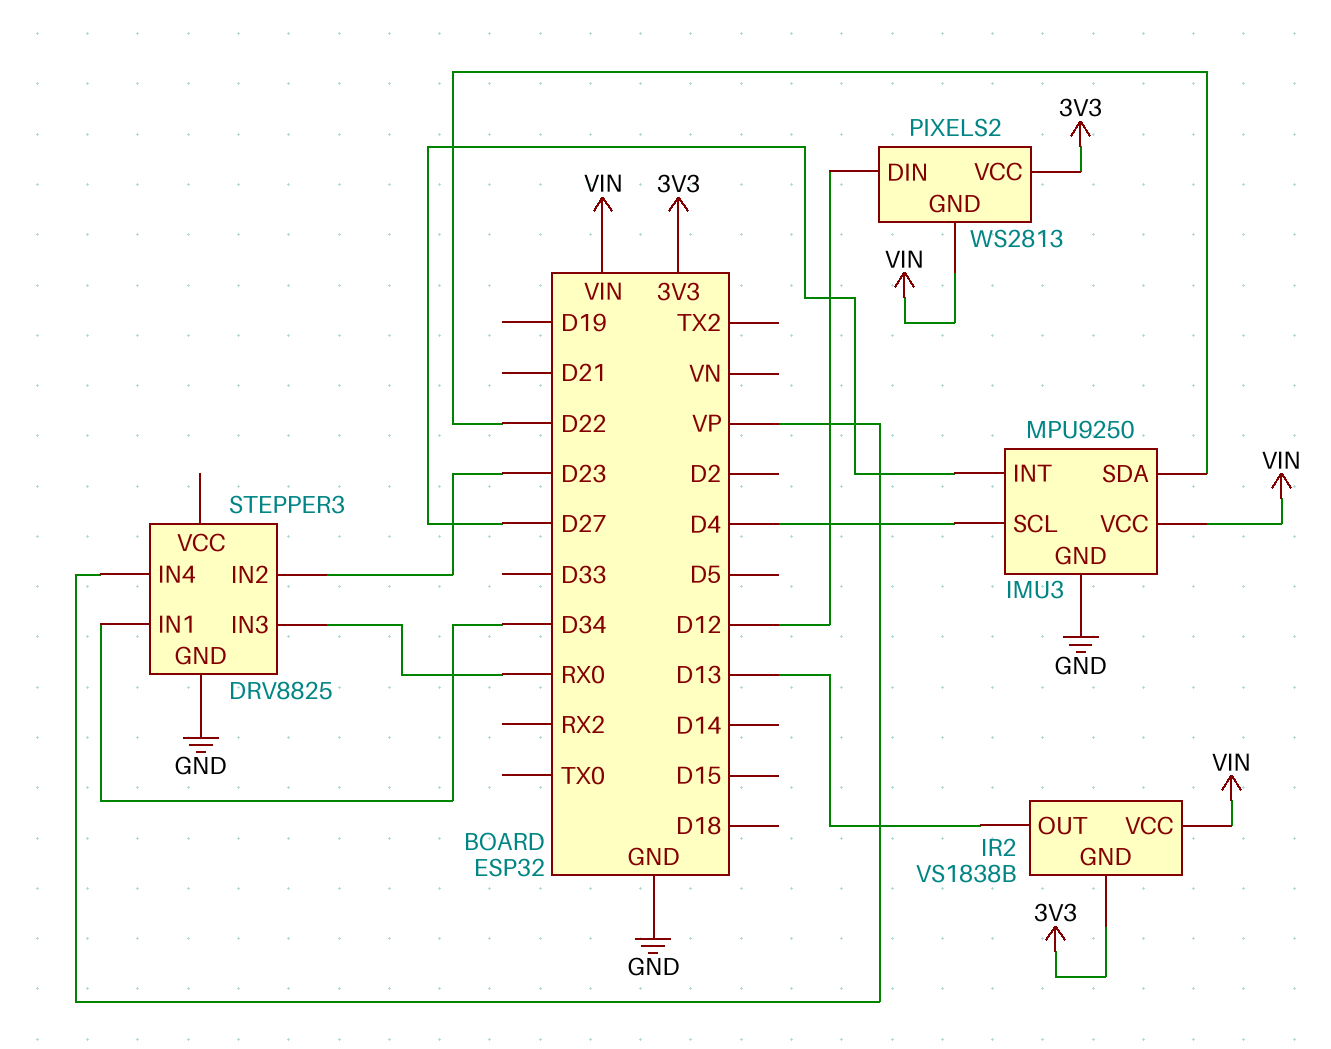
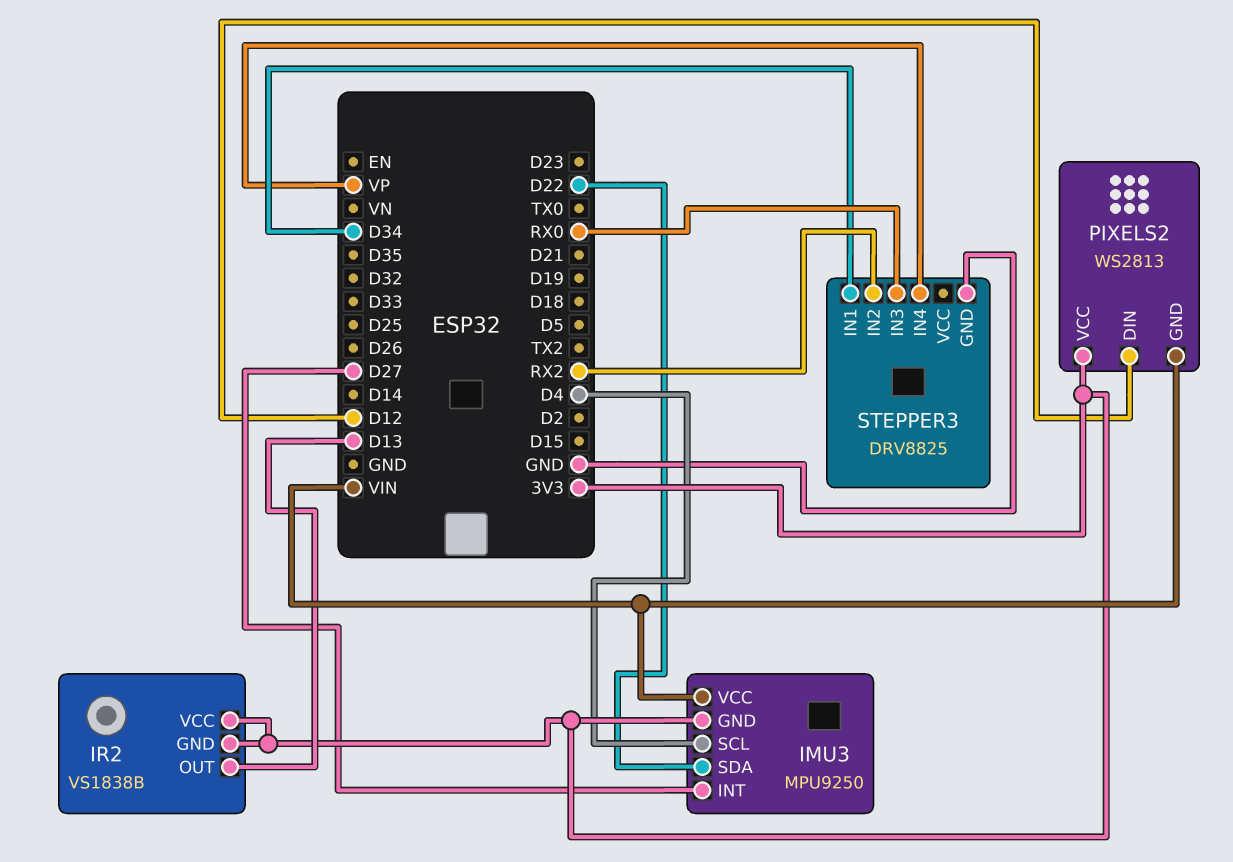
IMU3 pin GND: GND -> 3V3
IR2 pin VCC: VIN -> 3V3
STEPPER3 pin IN2: D23 -> RX2

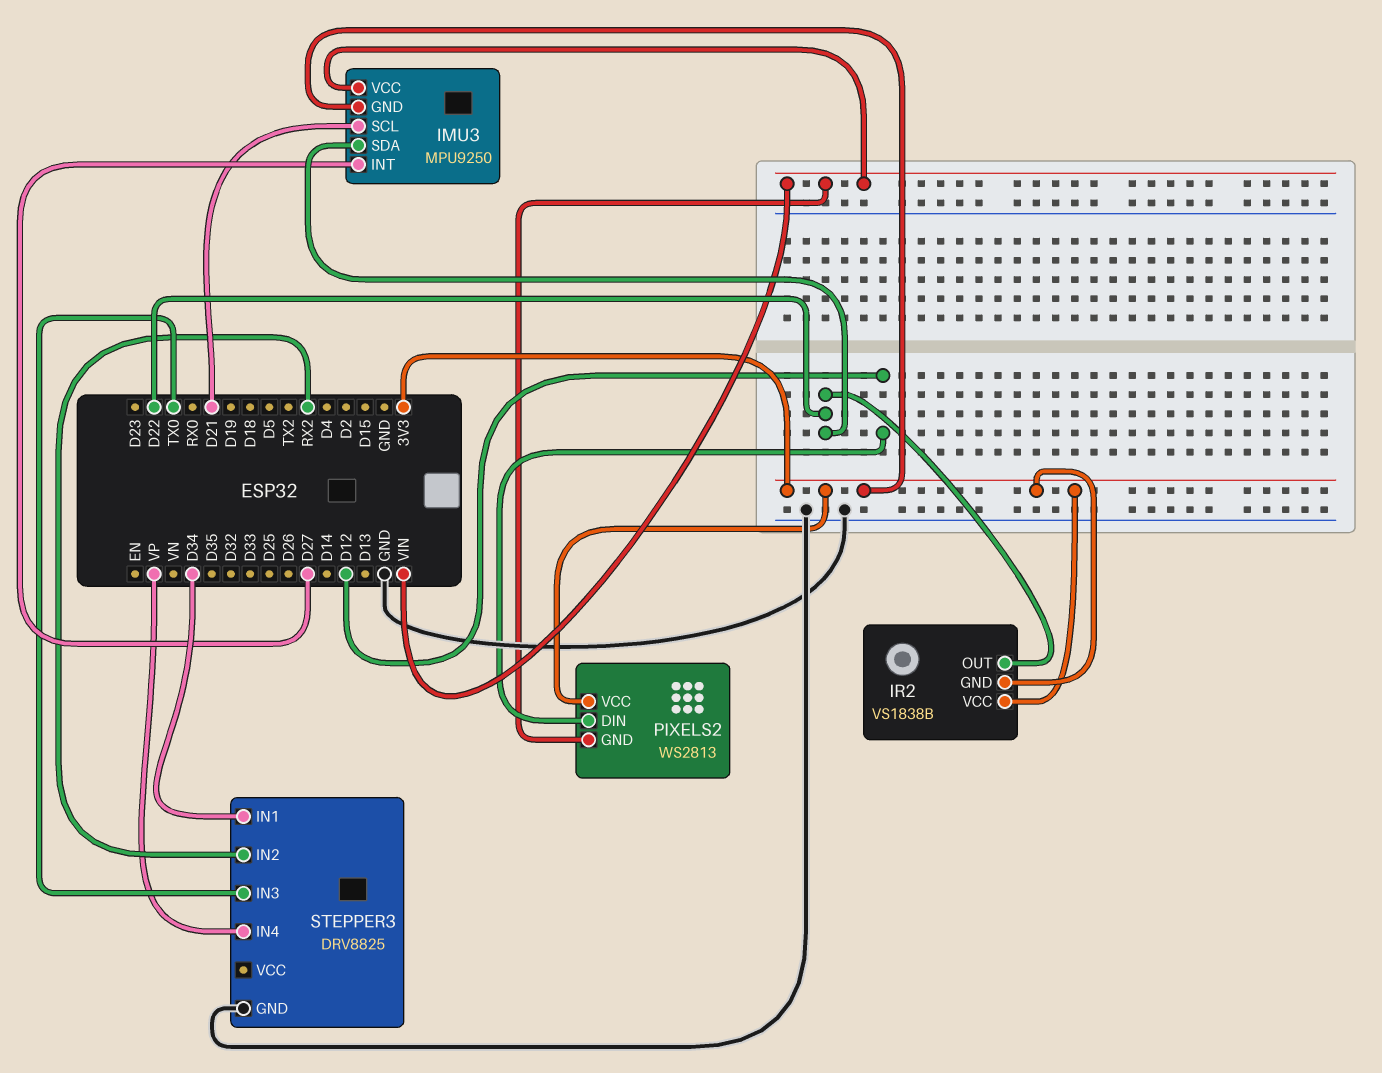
IMU3 pin SCL: D4 -> D21
IR2 pin OUT: D13 -> D22
STEPPER3 pin IN3: RX0 -> TX0

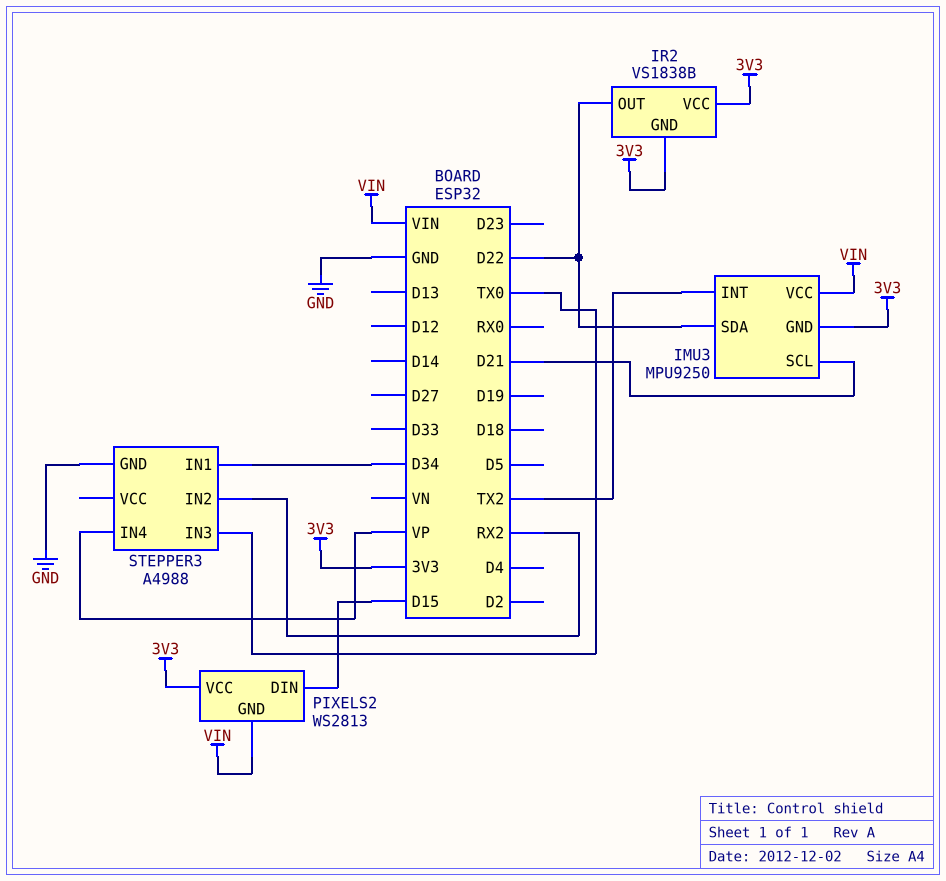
IMU3 pin INT: D27 -> TX2
PIXELS2 pin DIN: D12 -> D15
STEPPER3: DRV8825 -> A4988

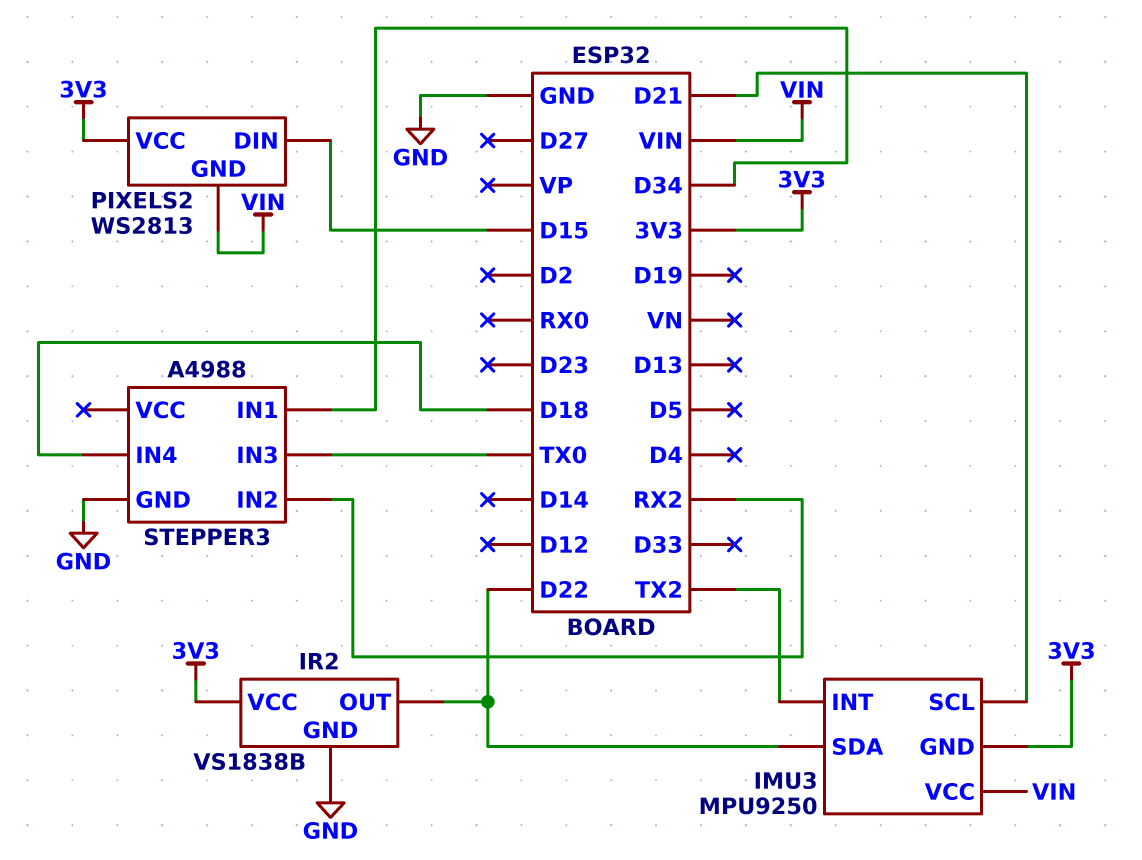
IR2 pin GND: 3V3 -> GND
STEPPER3 pin IN4: VP -> D18

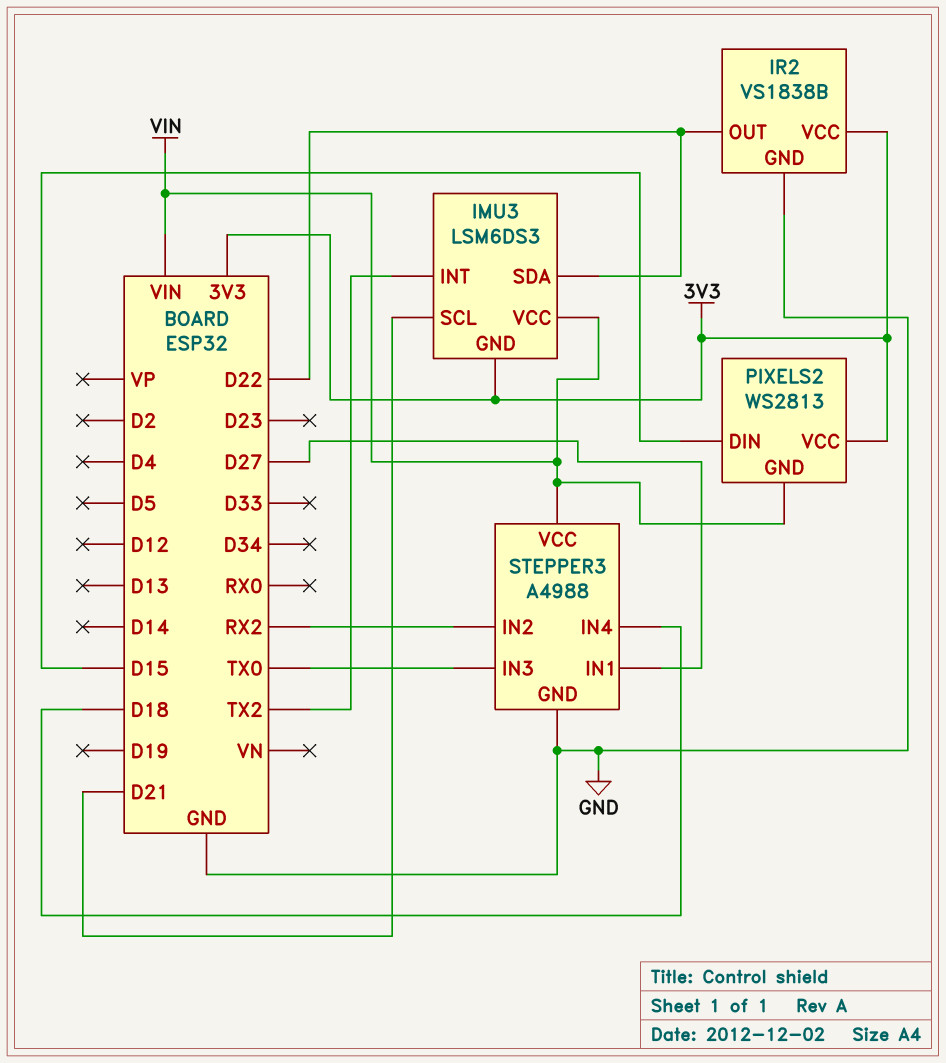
IMU3: MPU9250 -> LSM6DS3
STEPPER3 pin IN1: D34 -> D27
STEPPER3 pin VCC: none -> VIN

